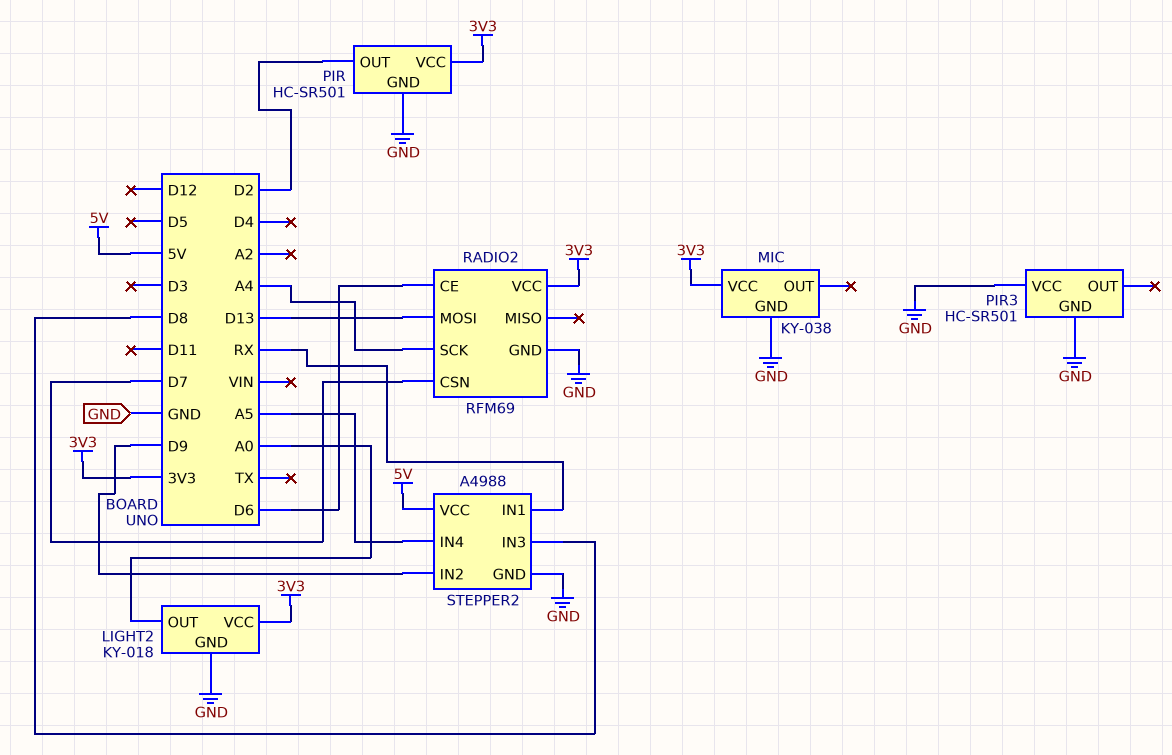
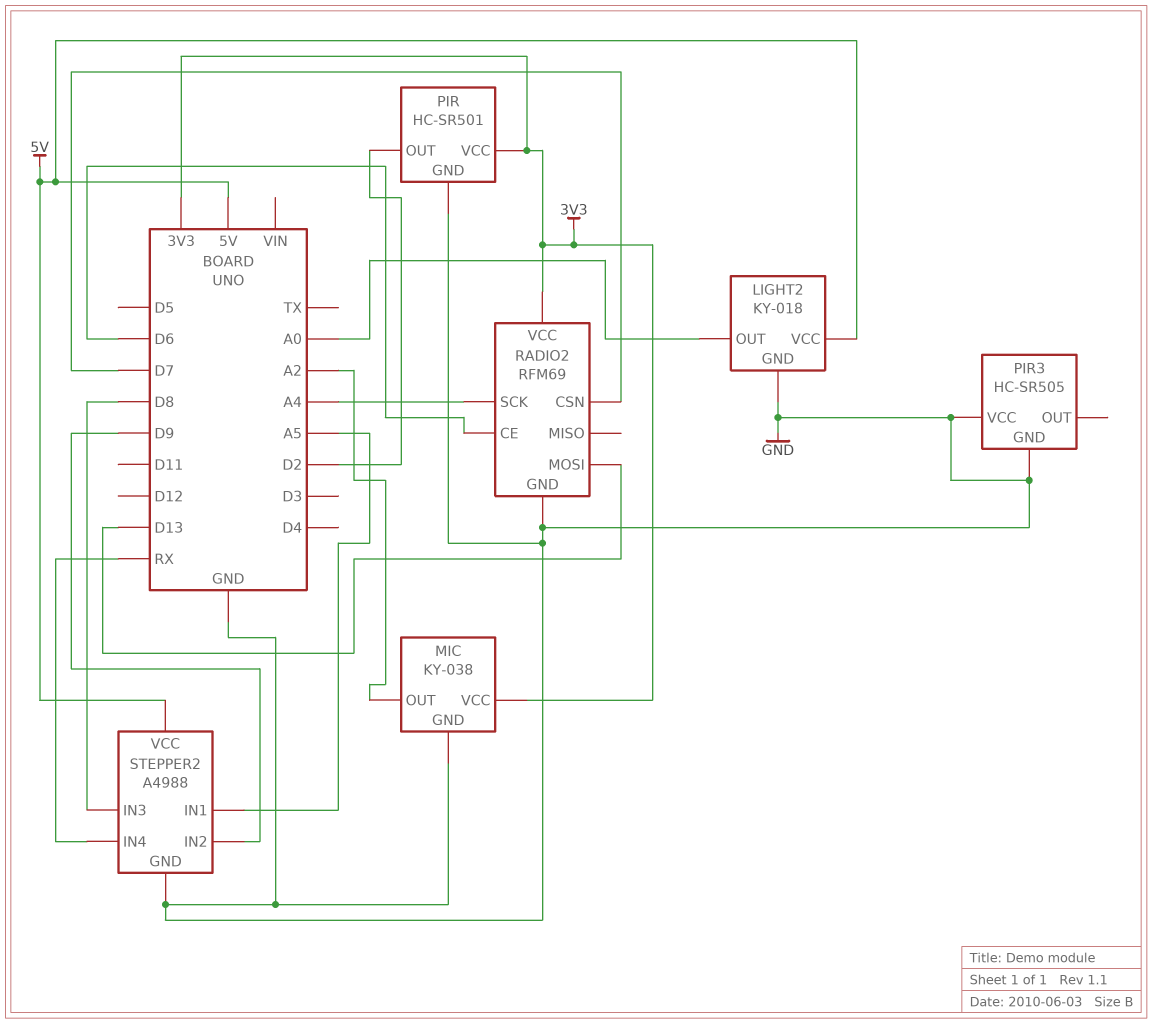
LIGHT2 pin VCC: 3V3 -> 5V
MIC pin OUT: none -> A2
PIR3: HC-SR501 -> HC-SR505
STEPPER2 pin IN1: RX -> A5
STEPPER2 pin IN4: A5 -> RX

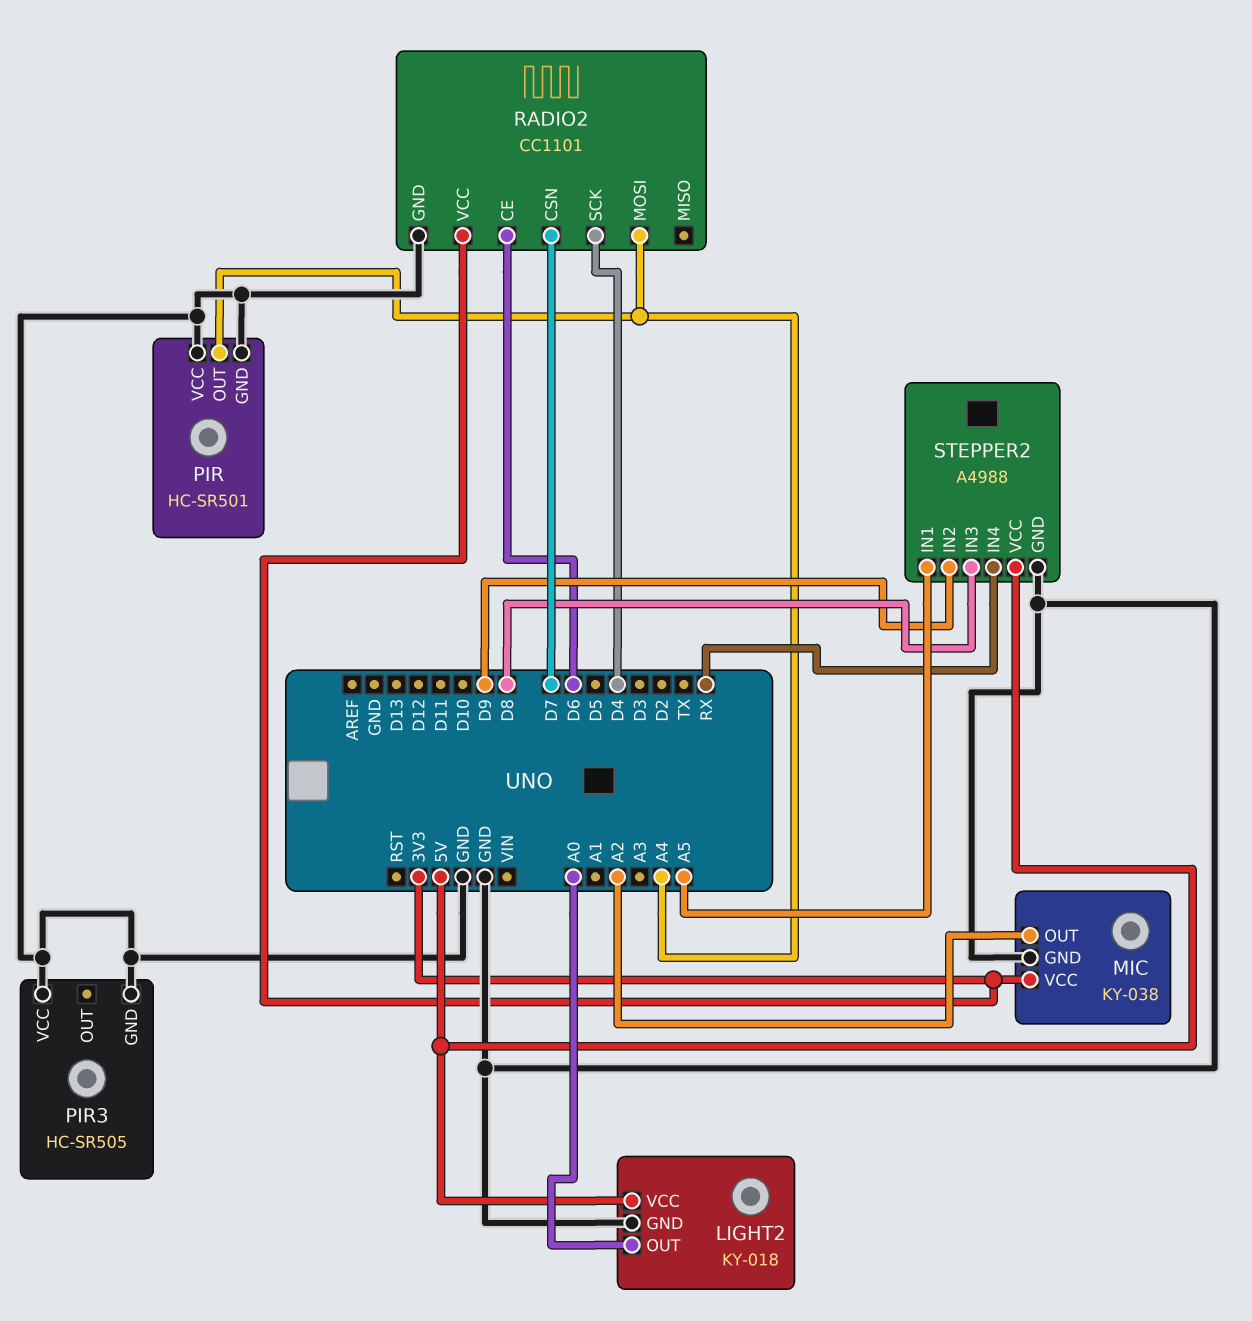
PIR pin OUT: D2 -> A4
PIR pin VCC: 3V3 -> GND
RADIO2: RFM69 -> CC1101
RADIO2 pin MOSI: D13 -> A4
RADIO2 pin SCK: A4 -> D4

